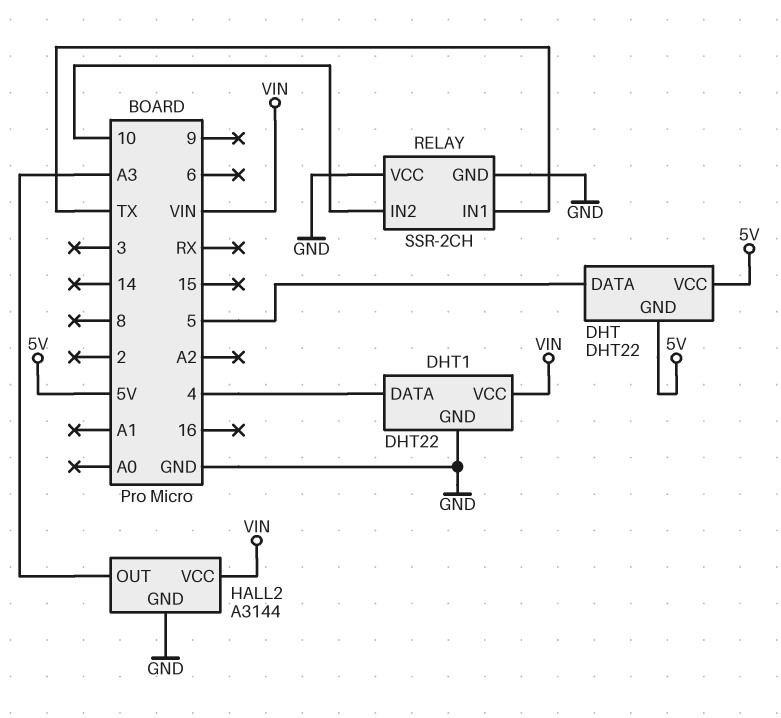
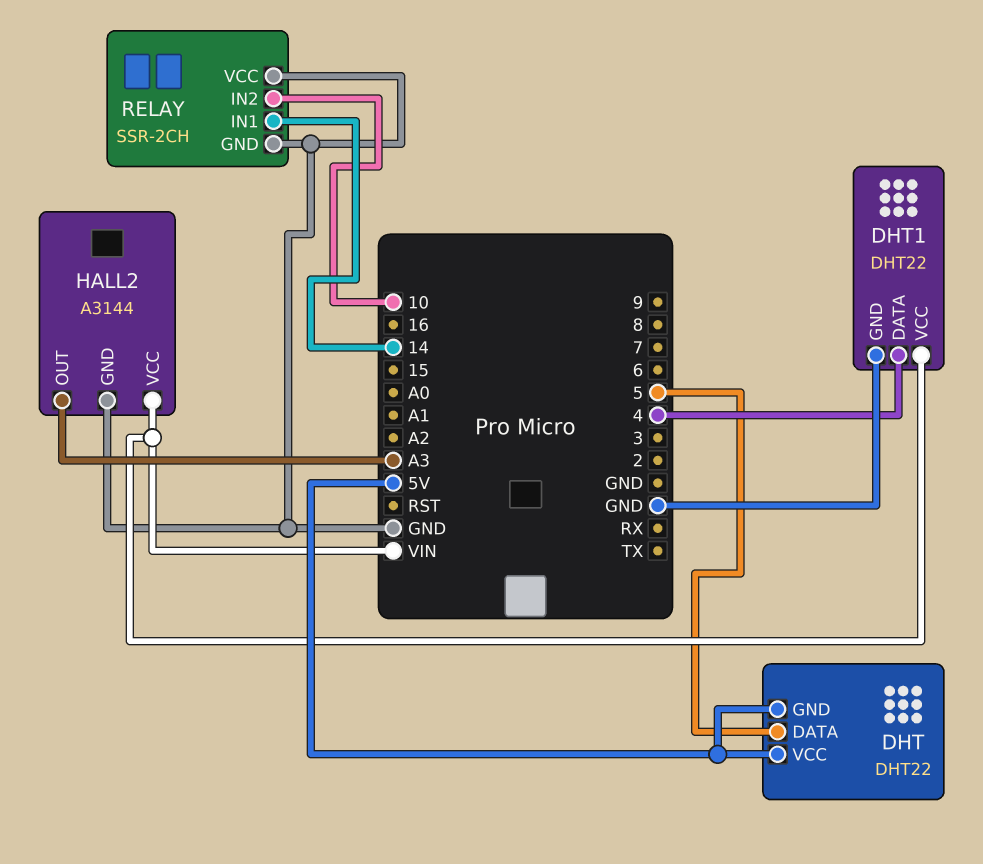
RELAY pin IN1: TX -> 14

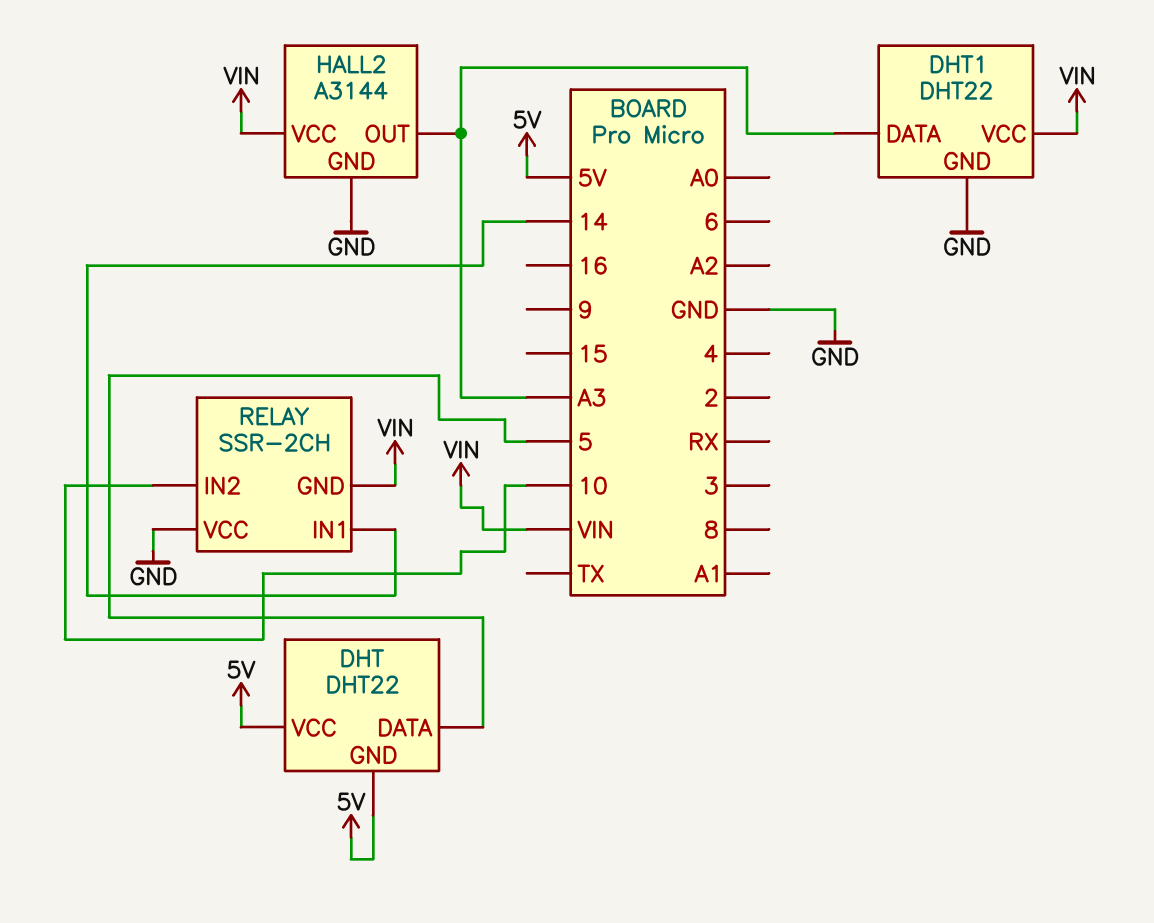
DHT1 pin DATA: 4 -> A3
RELAY pin GND: GND -> VIN

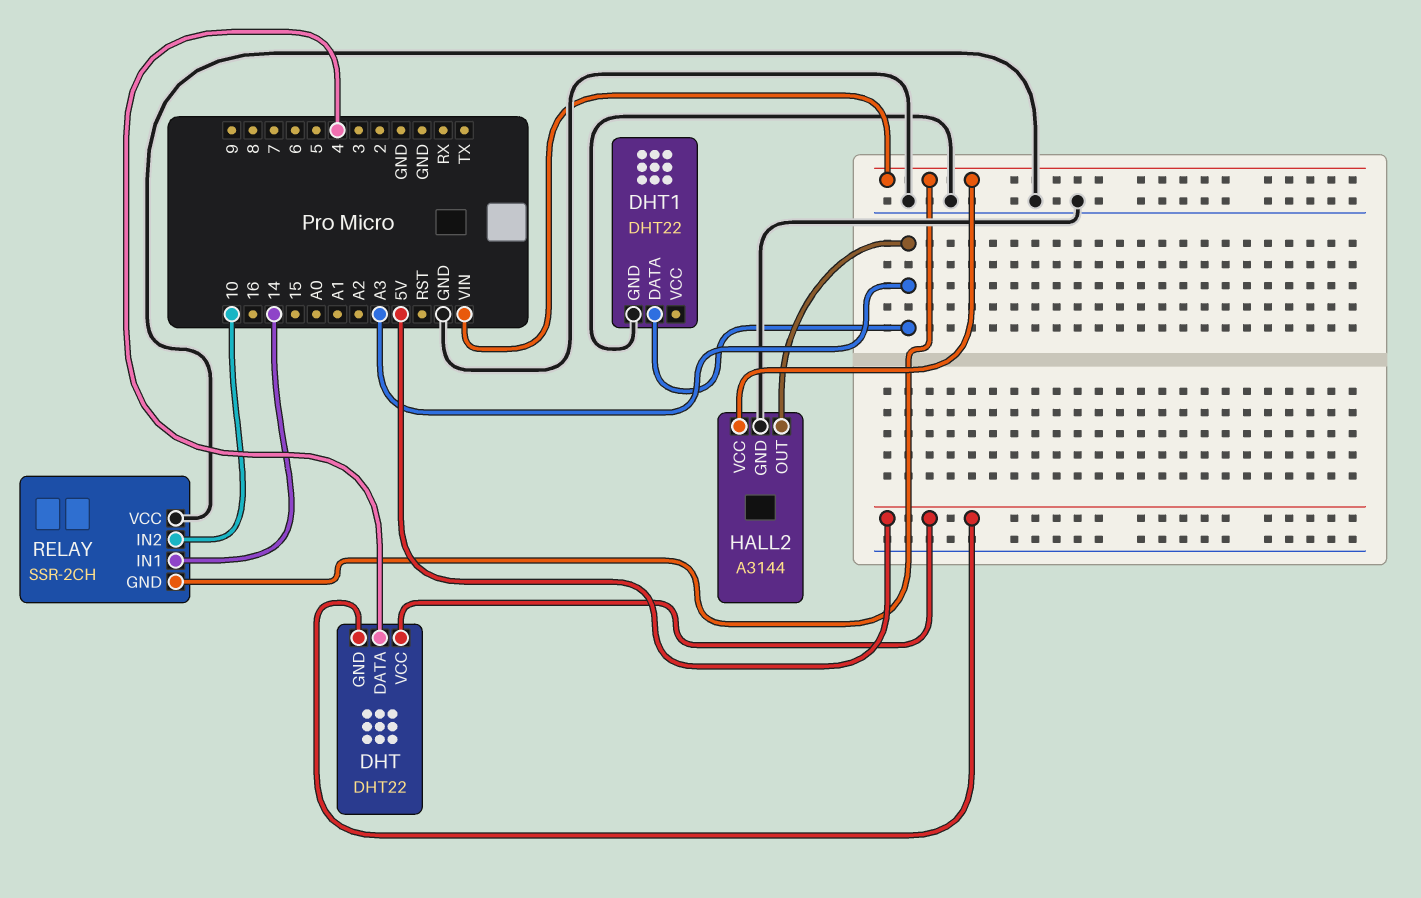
DHT pin DATA: 5 -> 4
DHT1 pin VCC: VIN -> none

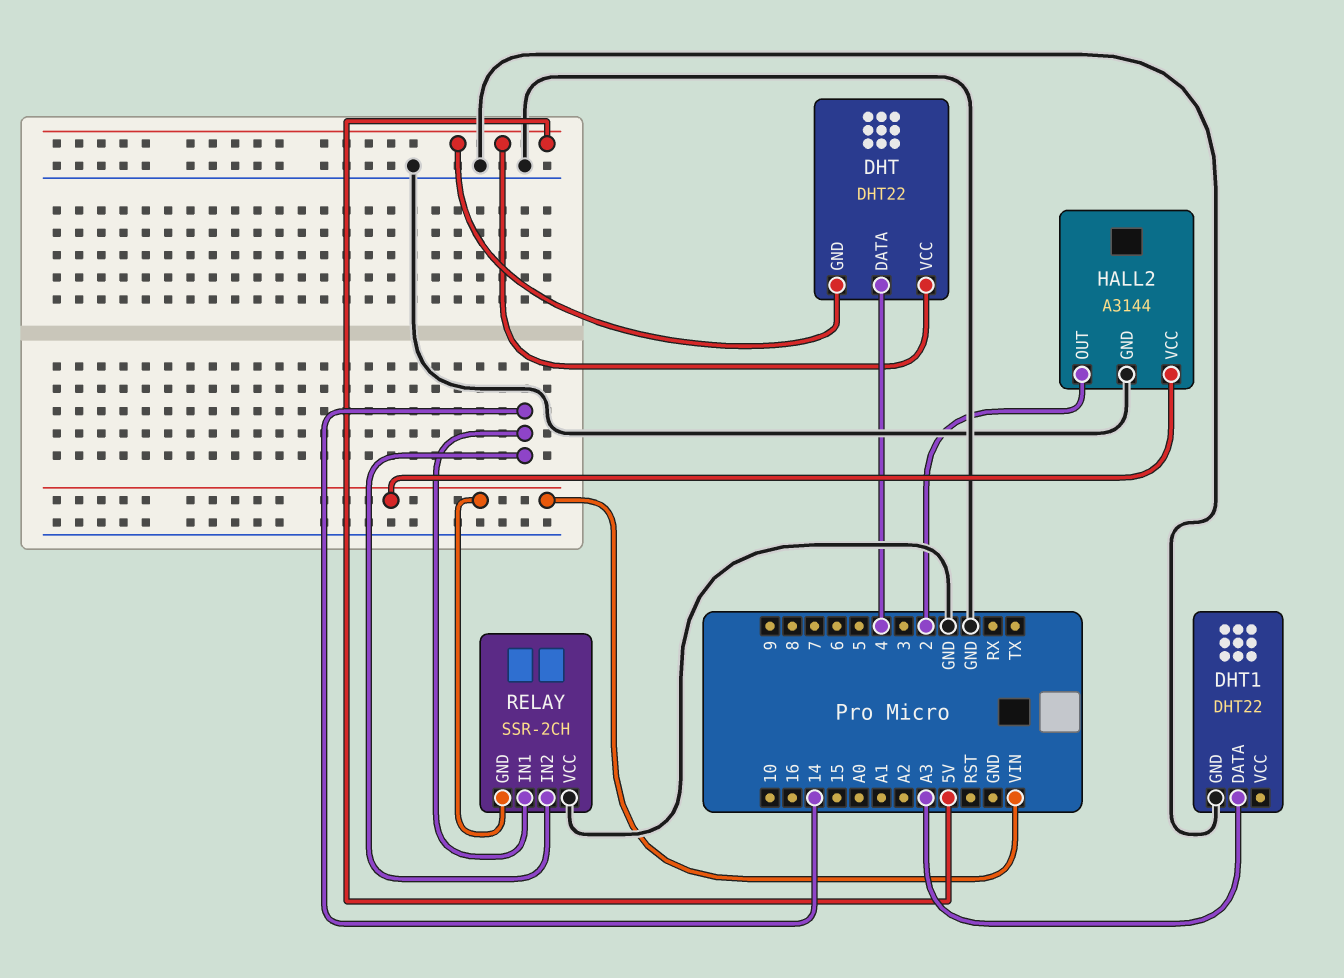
HALL2 pin OUT: A3 -> 2
RELAY pin IN2: 10 -> 14

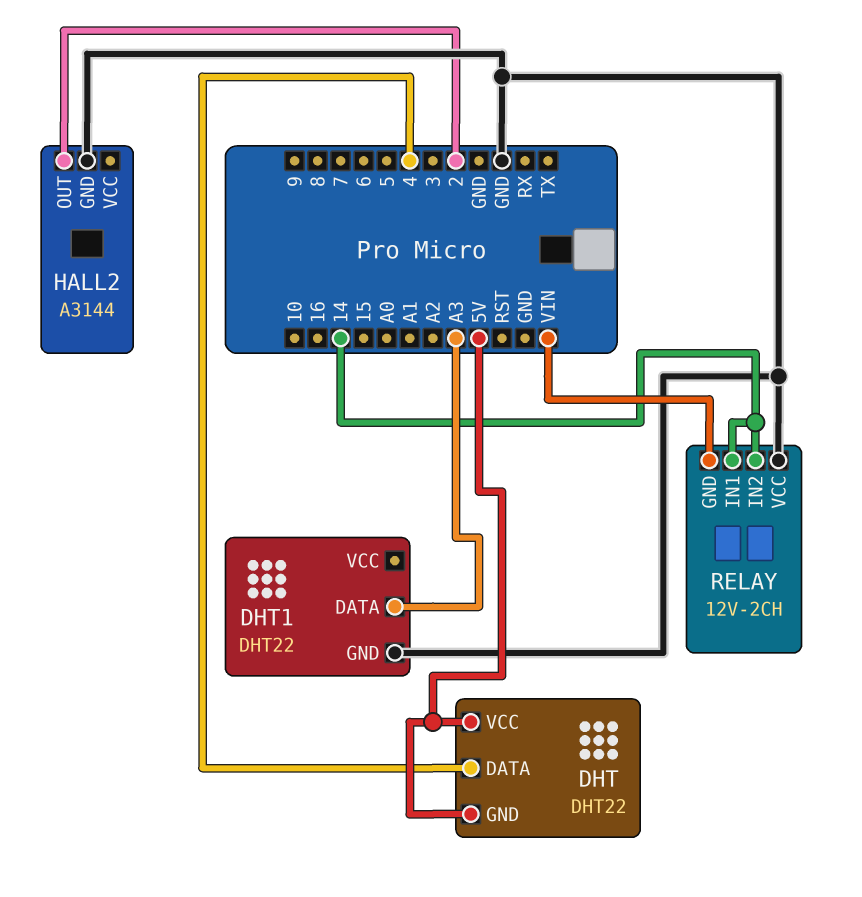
HALL2 pin VCC: VIN -> none
RELAY: SSR-2CH -> 12V-2CH

